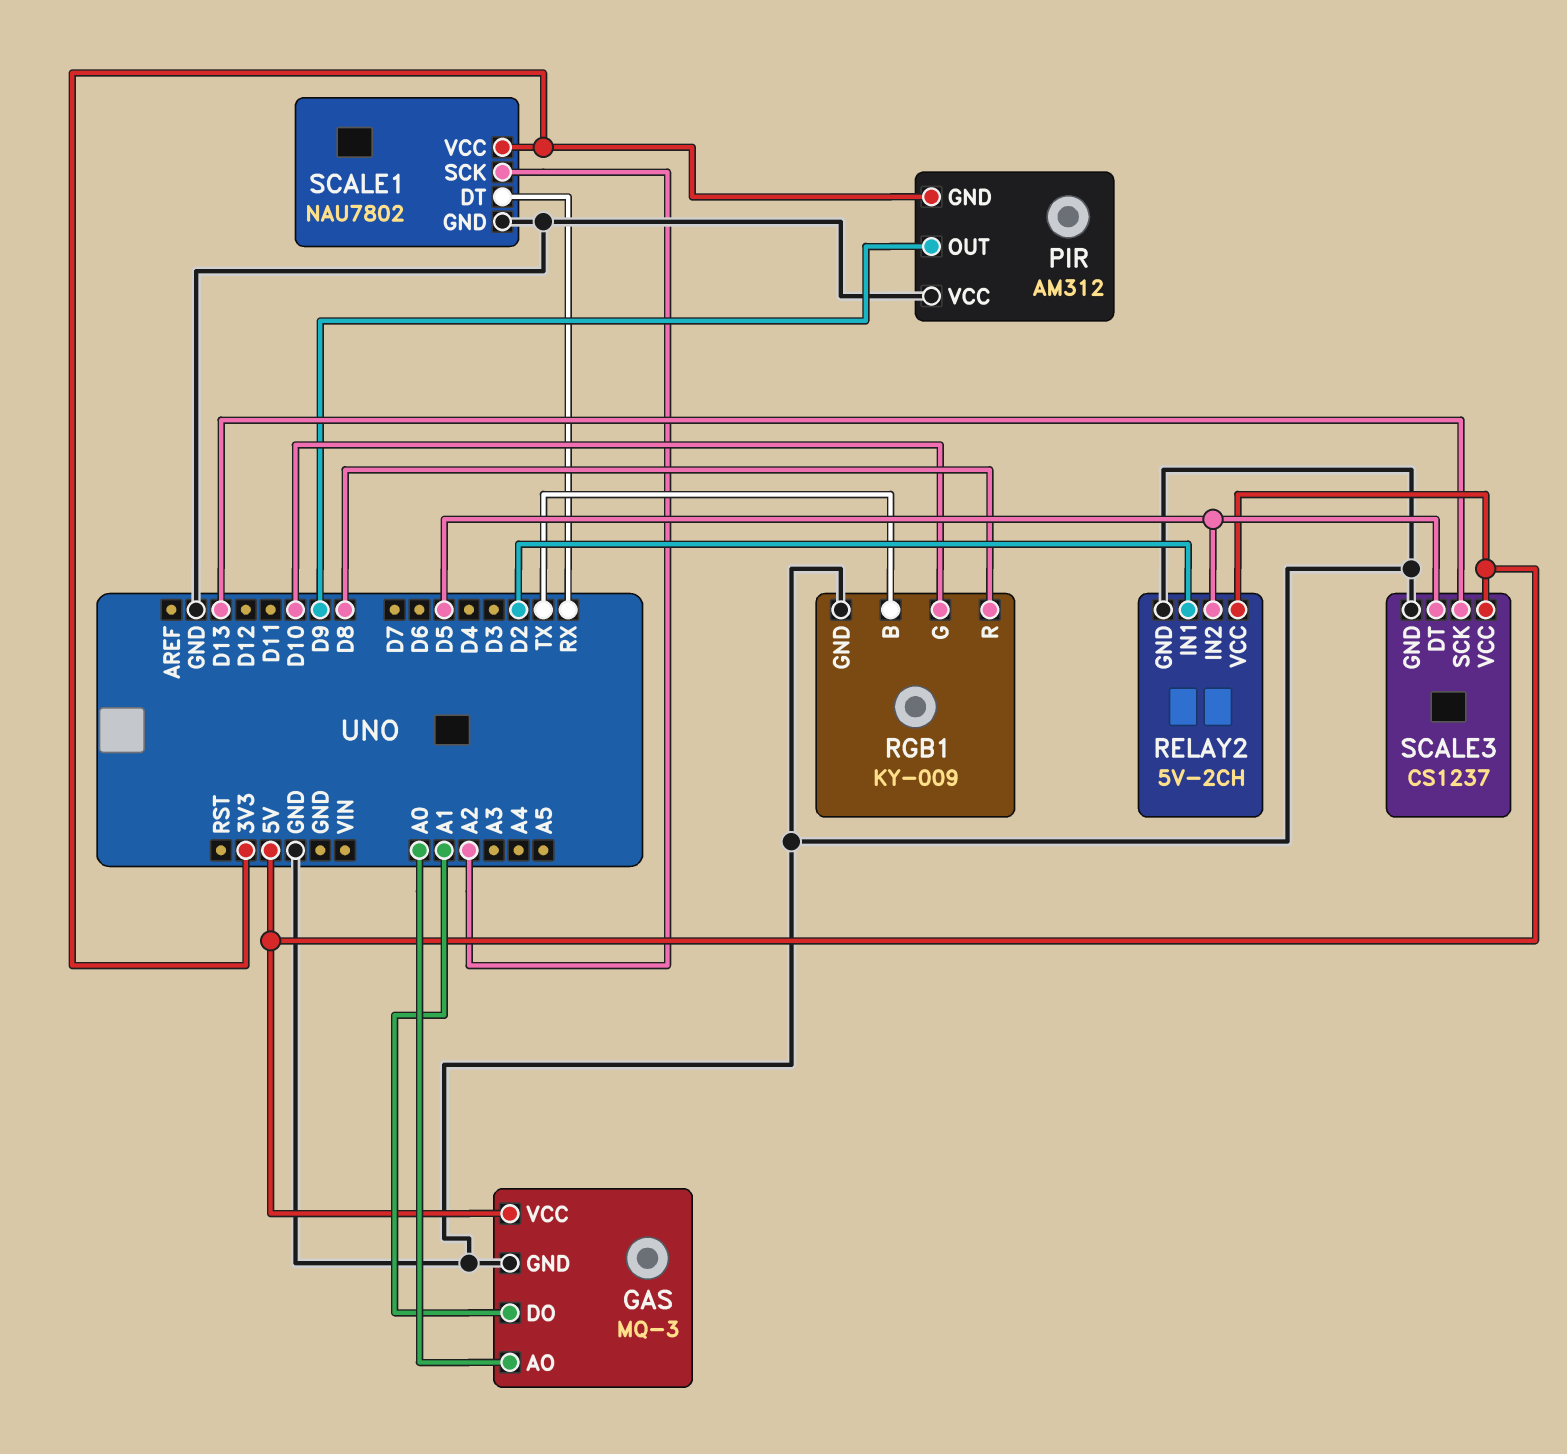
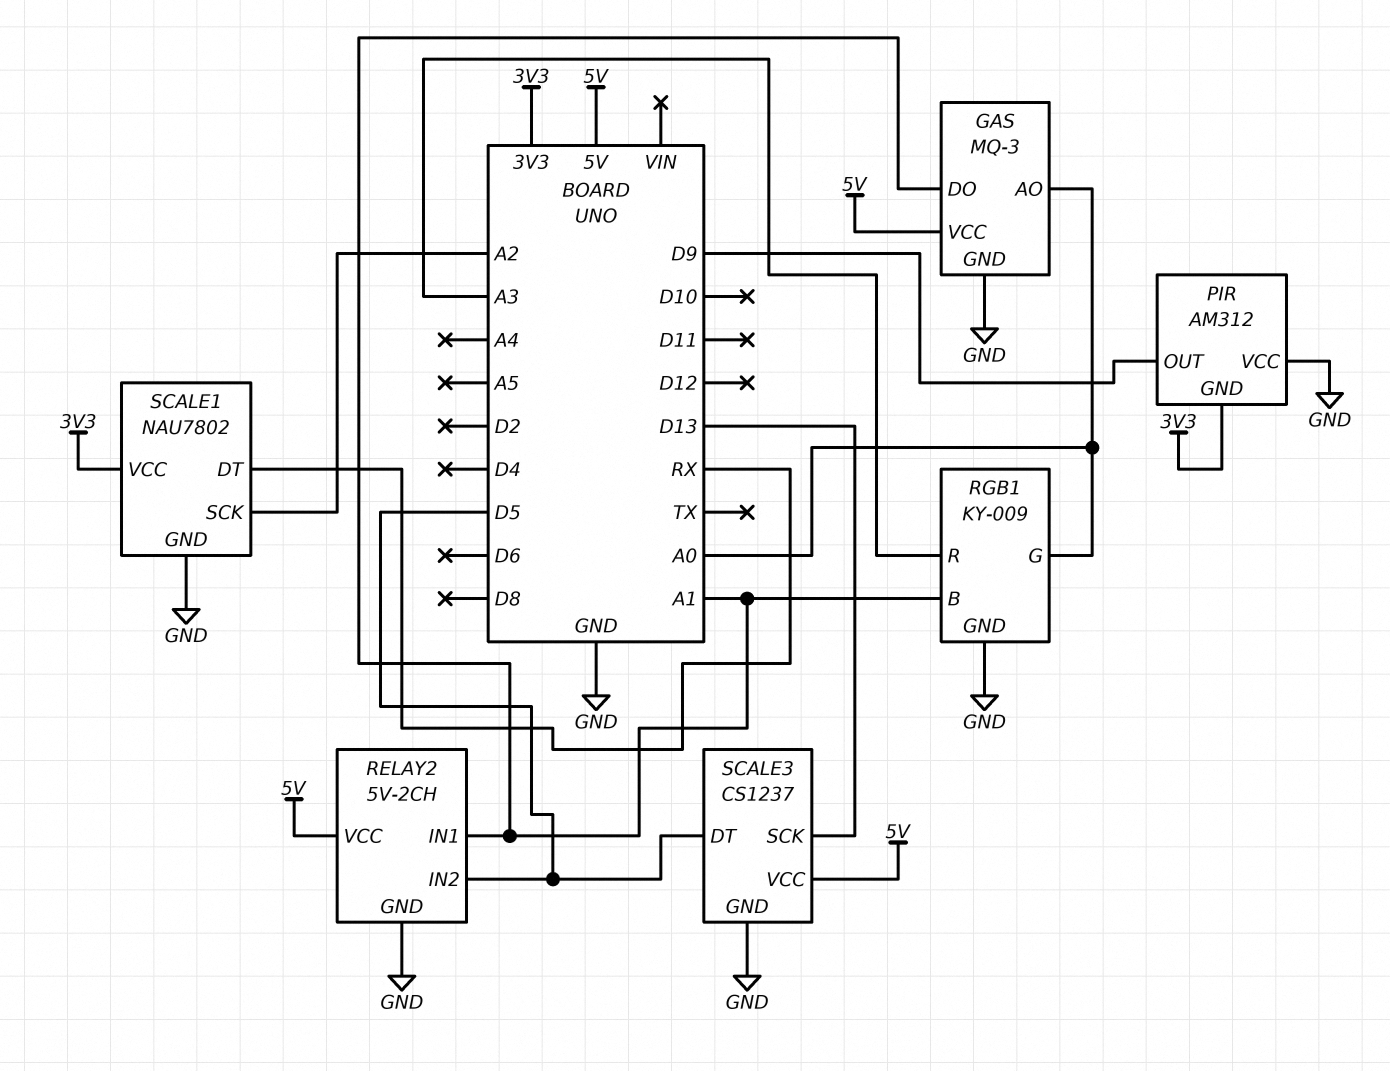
RELAY2 pin IN1: D2 -> A1
RGB1 pin B: TX -> A1
RGB1 pin G: D10 -> A0
RGB1 pin R: D8 -> A3

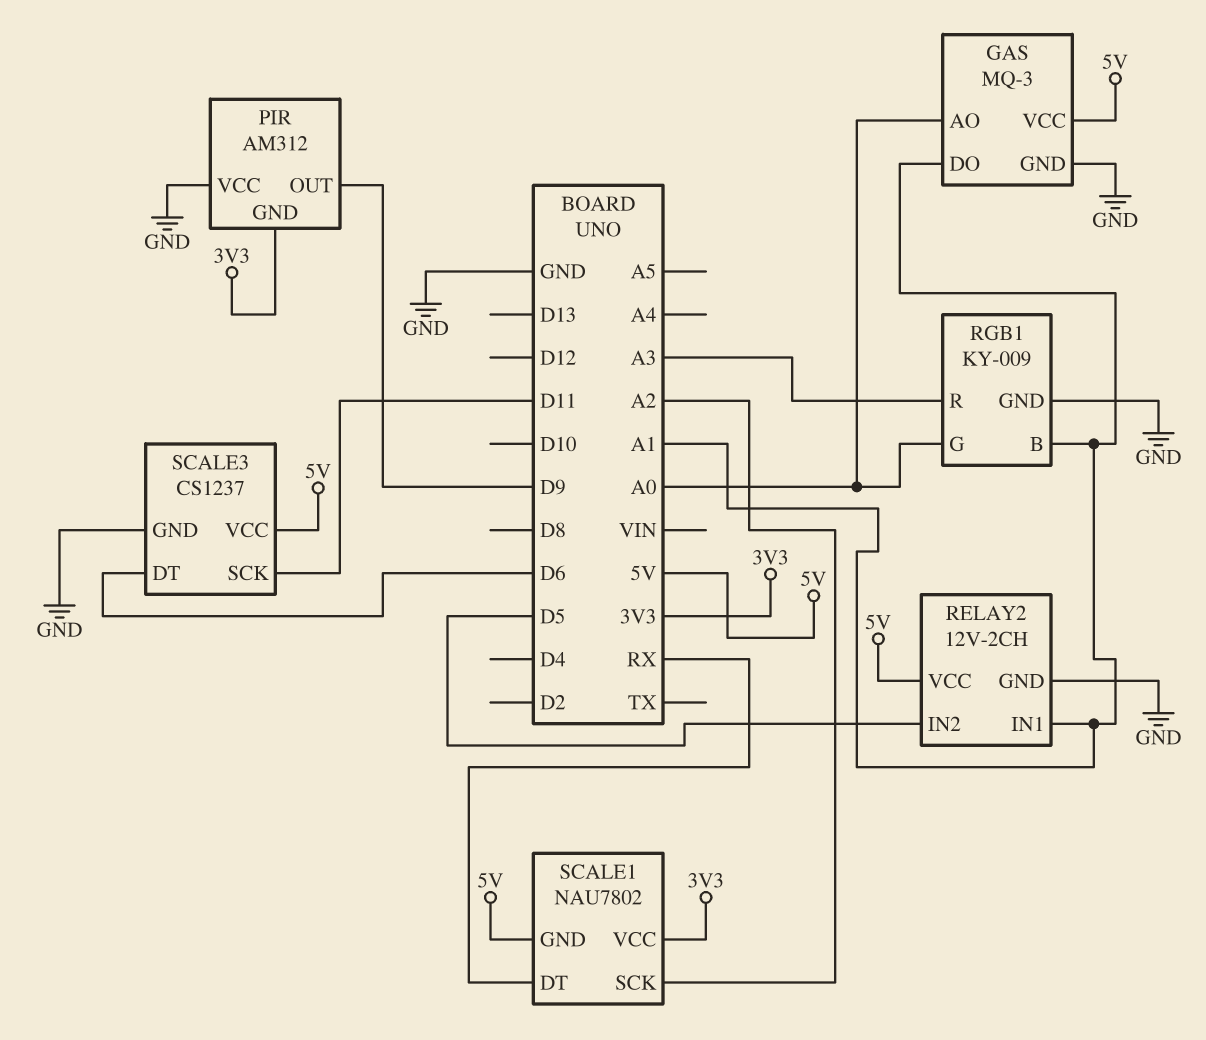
RELAY2: 5V-2CH -> 12V-2CH
SCALE1 pin GND: GND -> 5V
SCALE3 pin DT: D5 -> D6
SCALE3 pin SCK: D13 -> D11

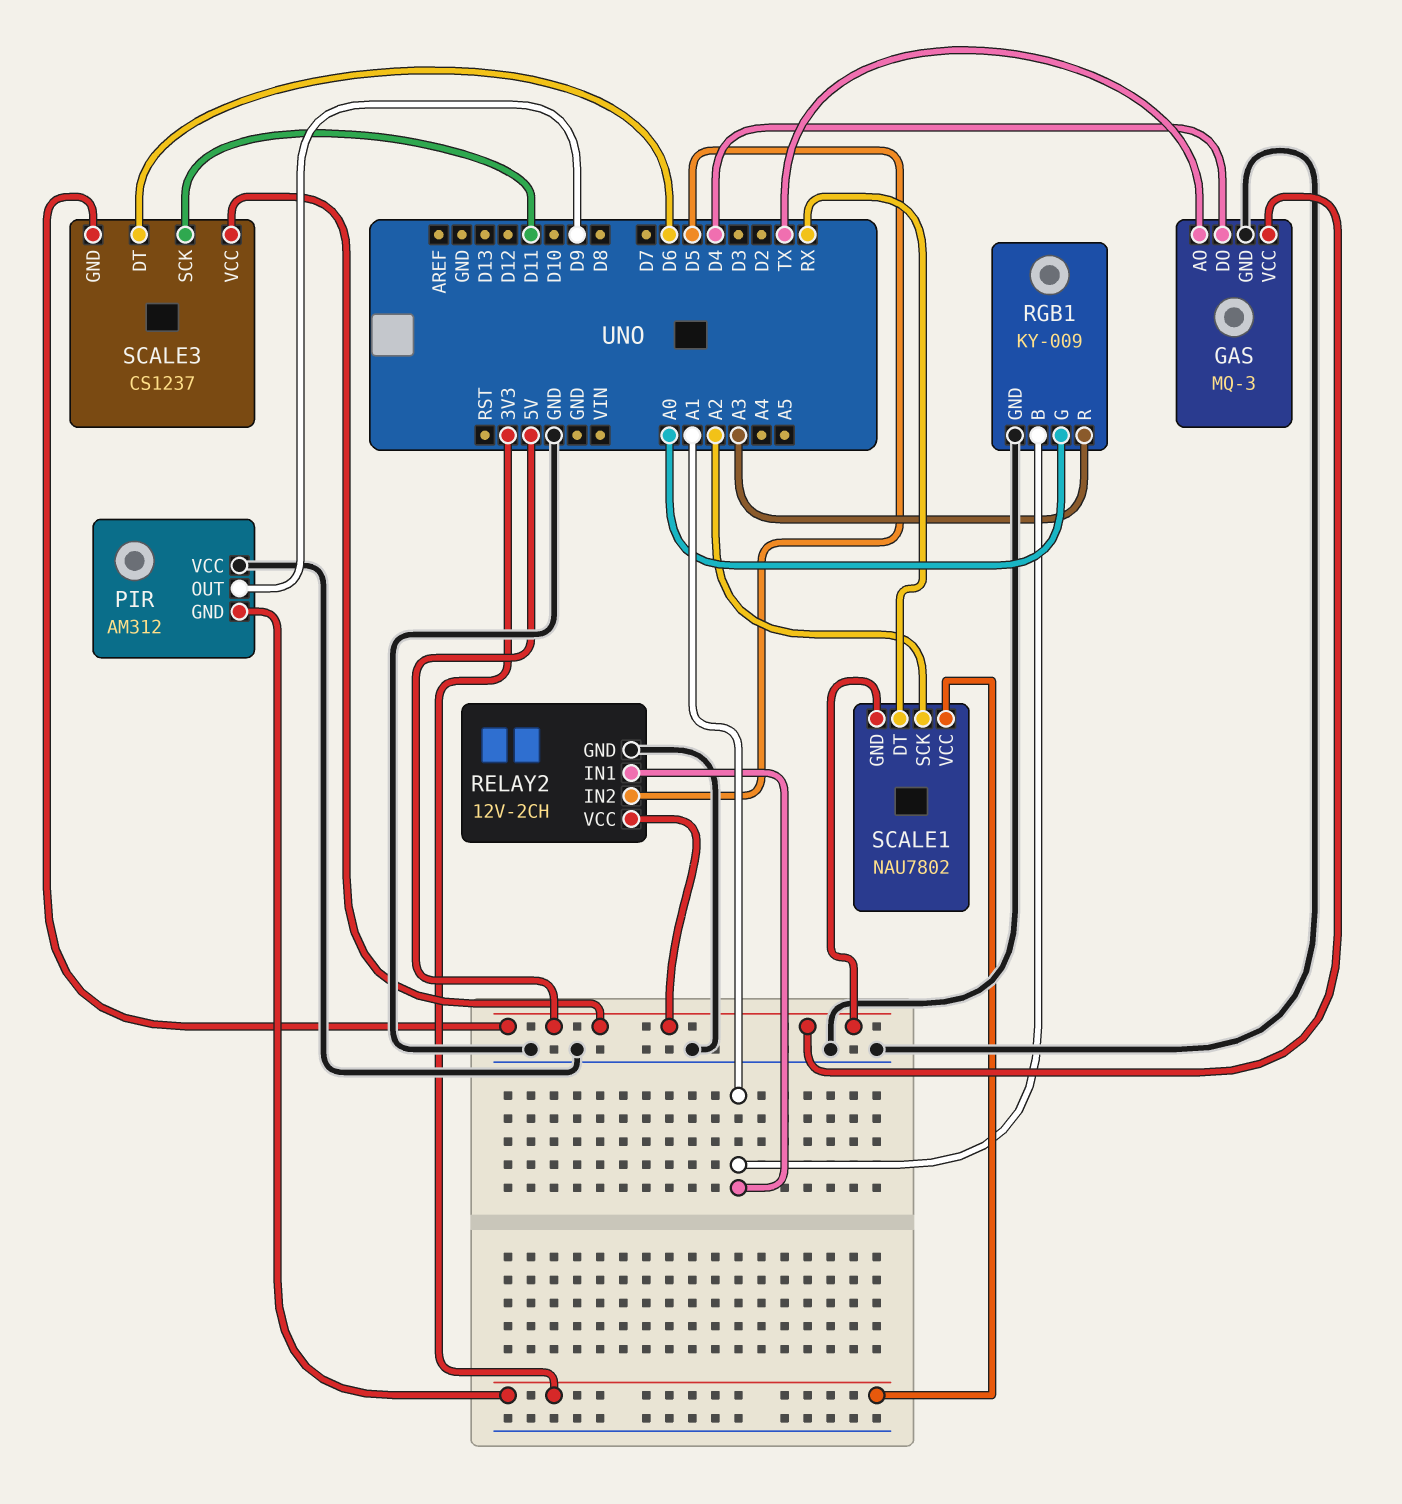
GAS pin AO: A0 -> TX
GAS pin DO: A1 -> D4
SCALE3 pin GND: GND -> 5V

